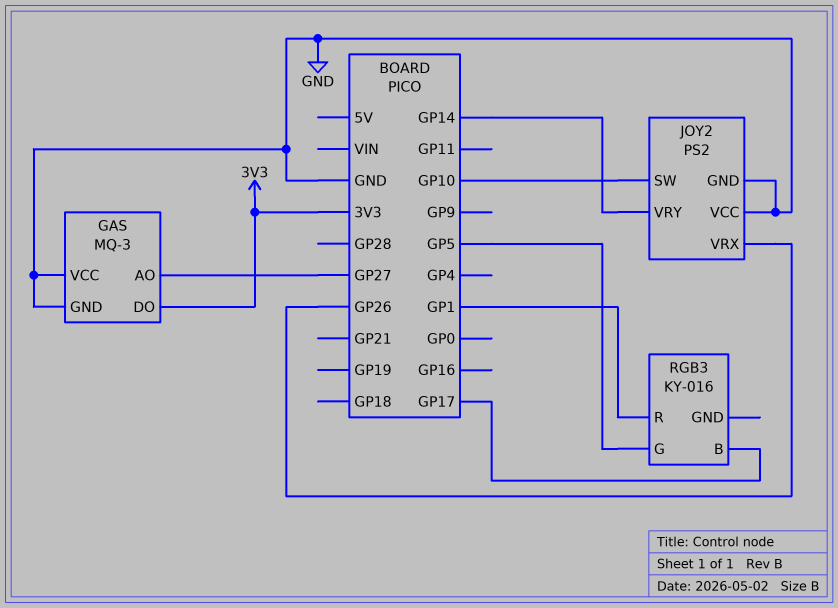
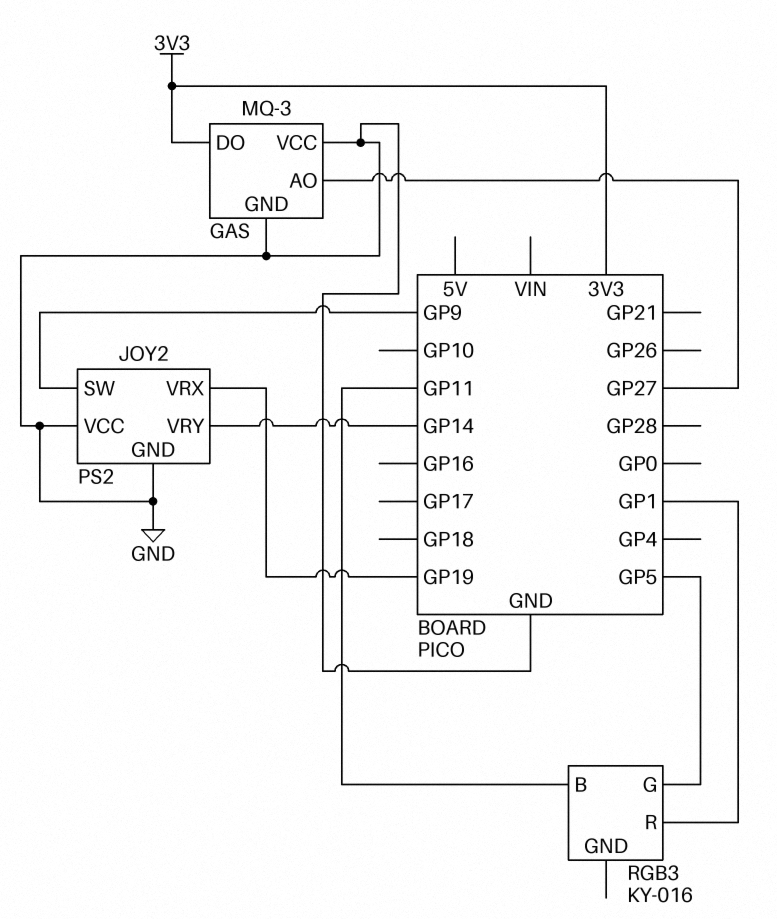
JOY2 pin SW: GP10 -> GP9
JOY2 pin VRX: GP26 -> GP19
RGB3 pin B: GP17 -> GP11

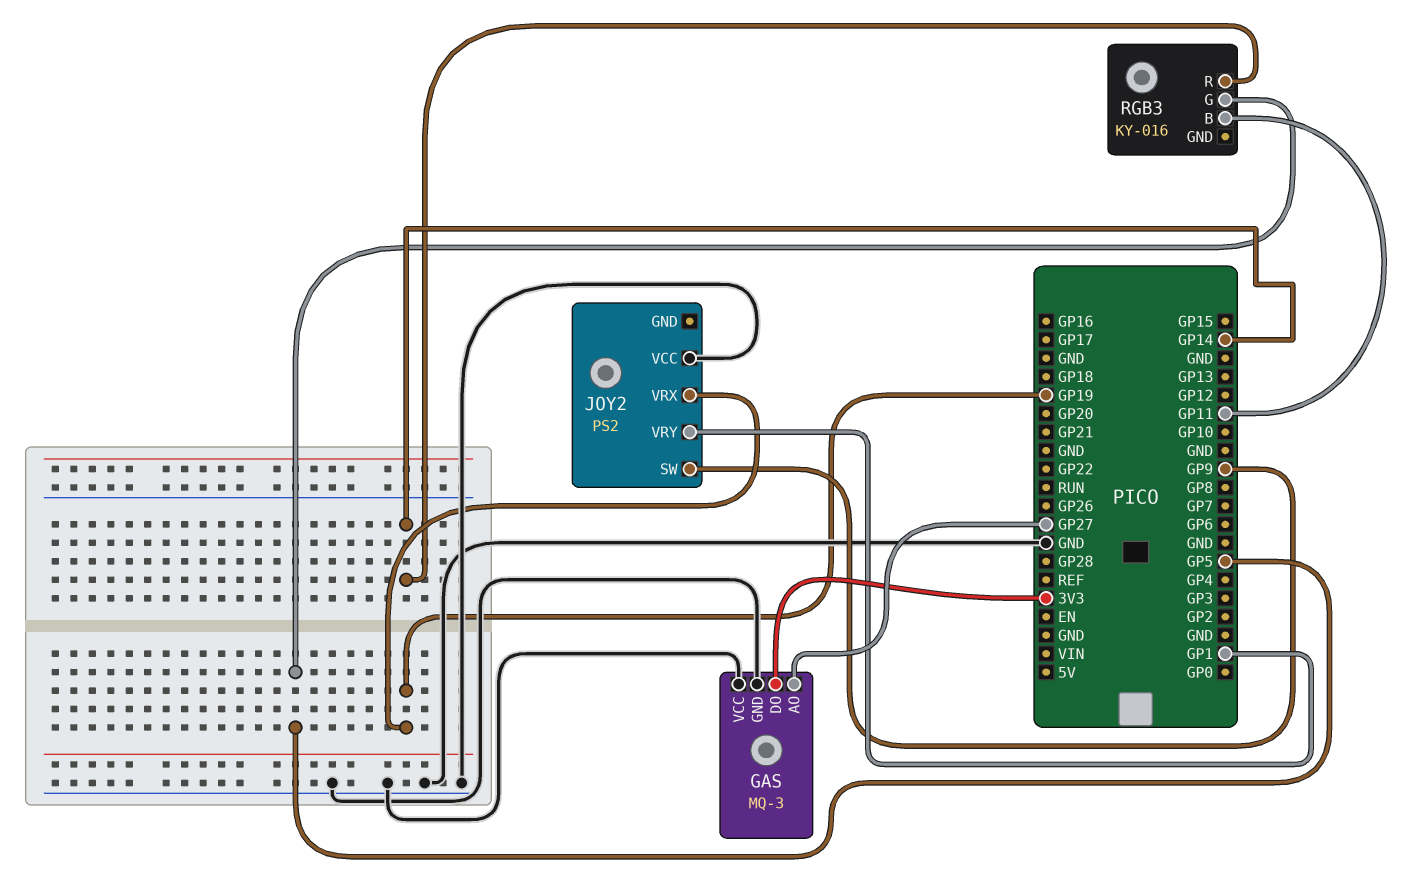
JOY2 pin GND: GND -> none
JOY2 pin VRY: GP14 -> GP1
RGB3 pin R: GP1 -> GP14

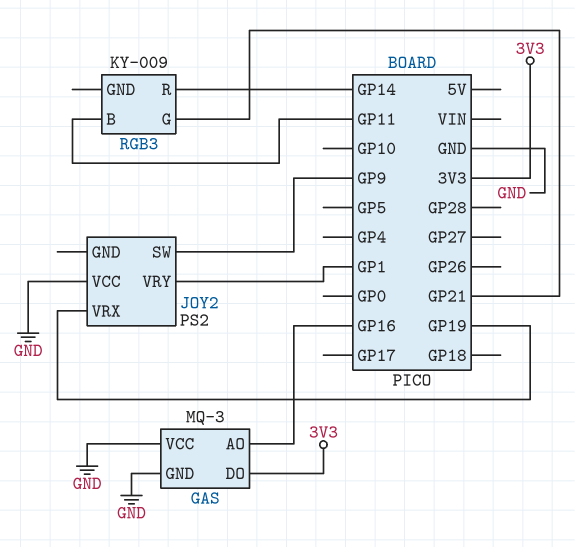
GAS pin AO: GP27 -> GP16
RGB3: KY-016 -> KY-009
RGB3 pin G: GP5 -> GP21

